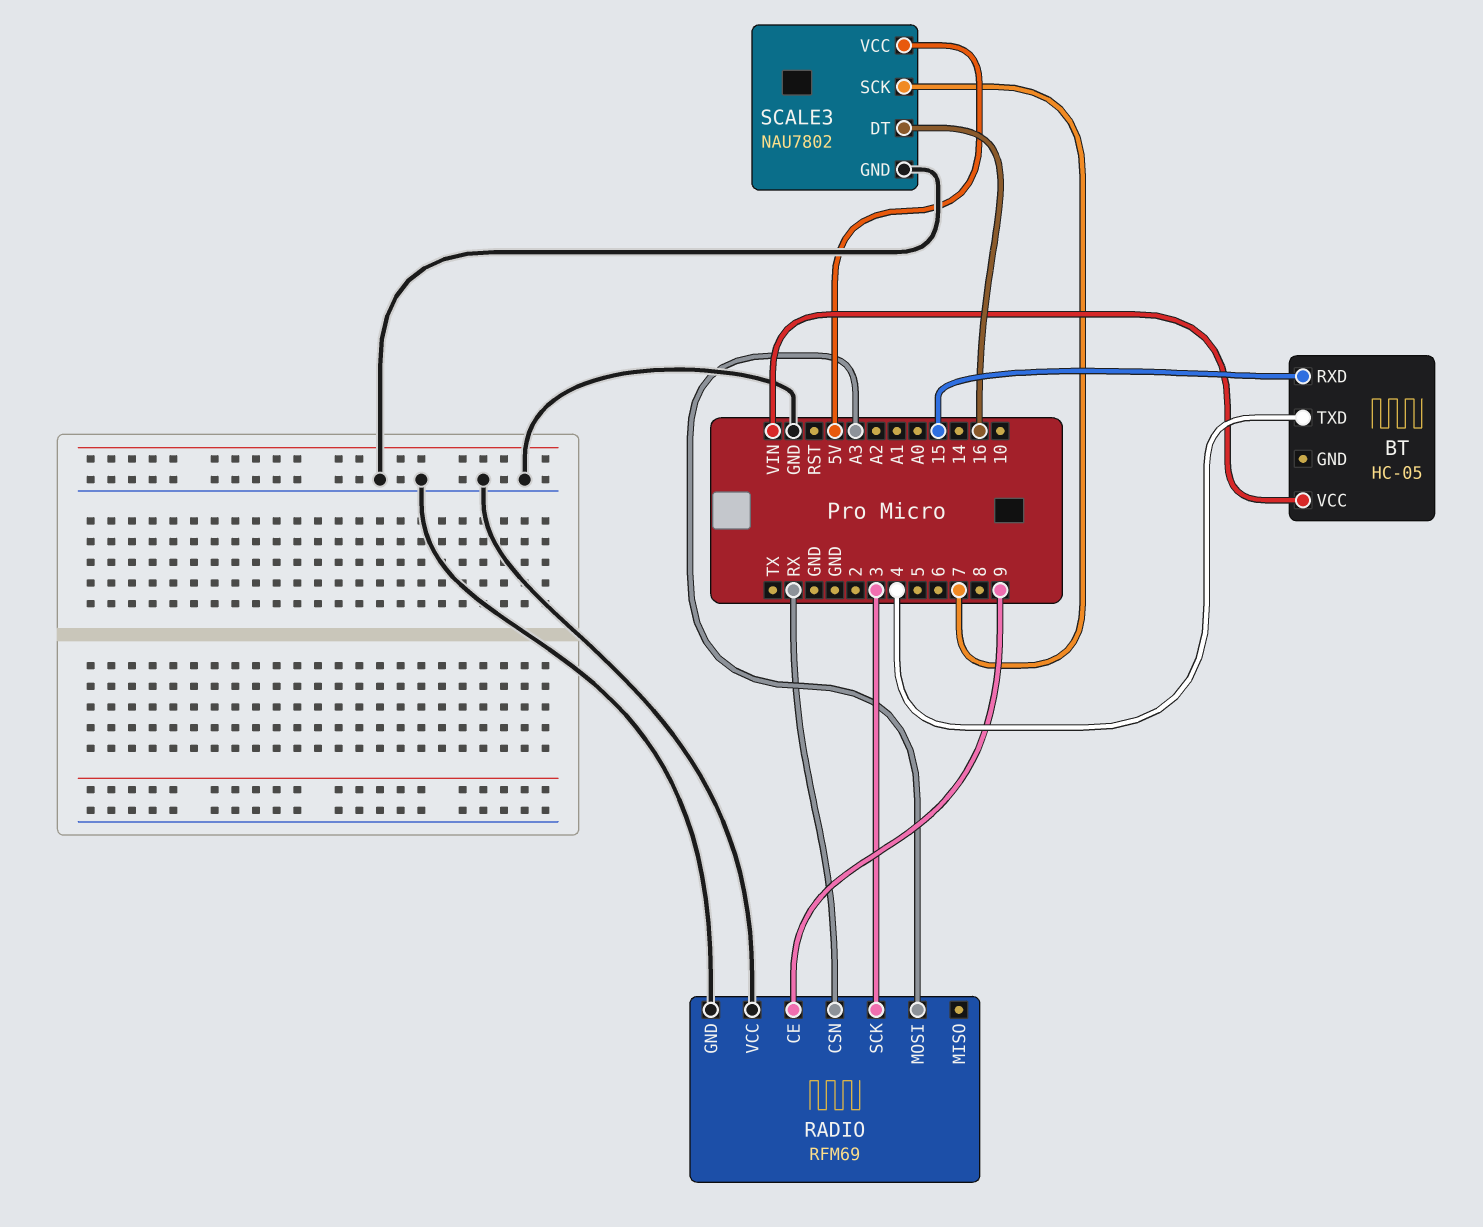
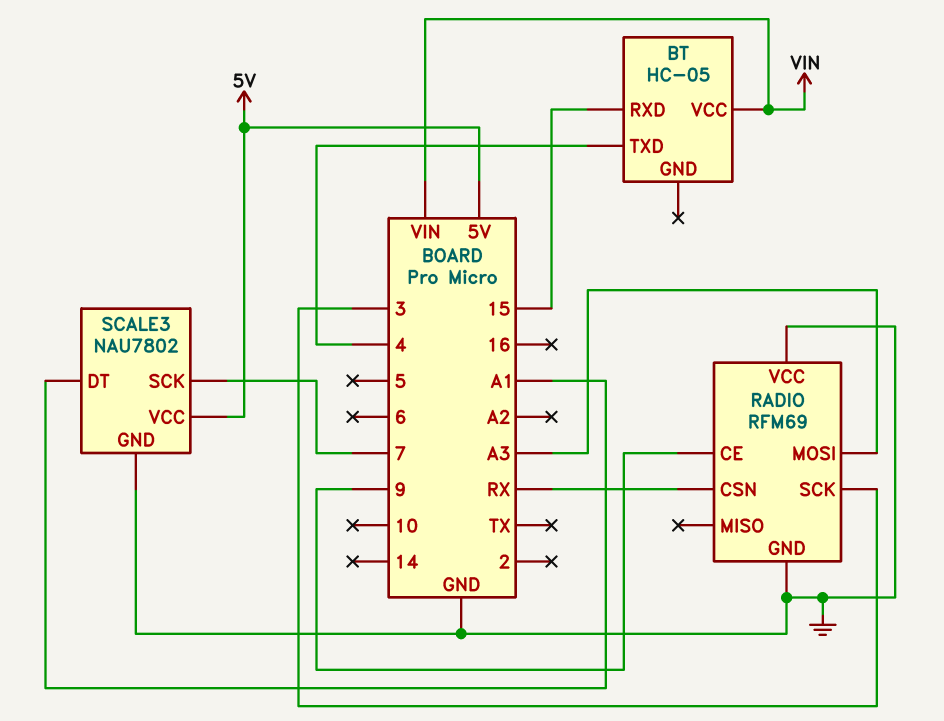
SCALE3 pin DT: 16 -> A1

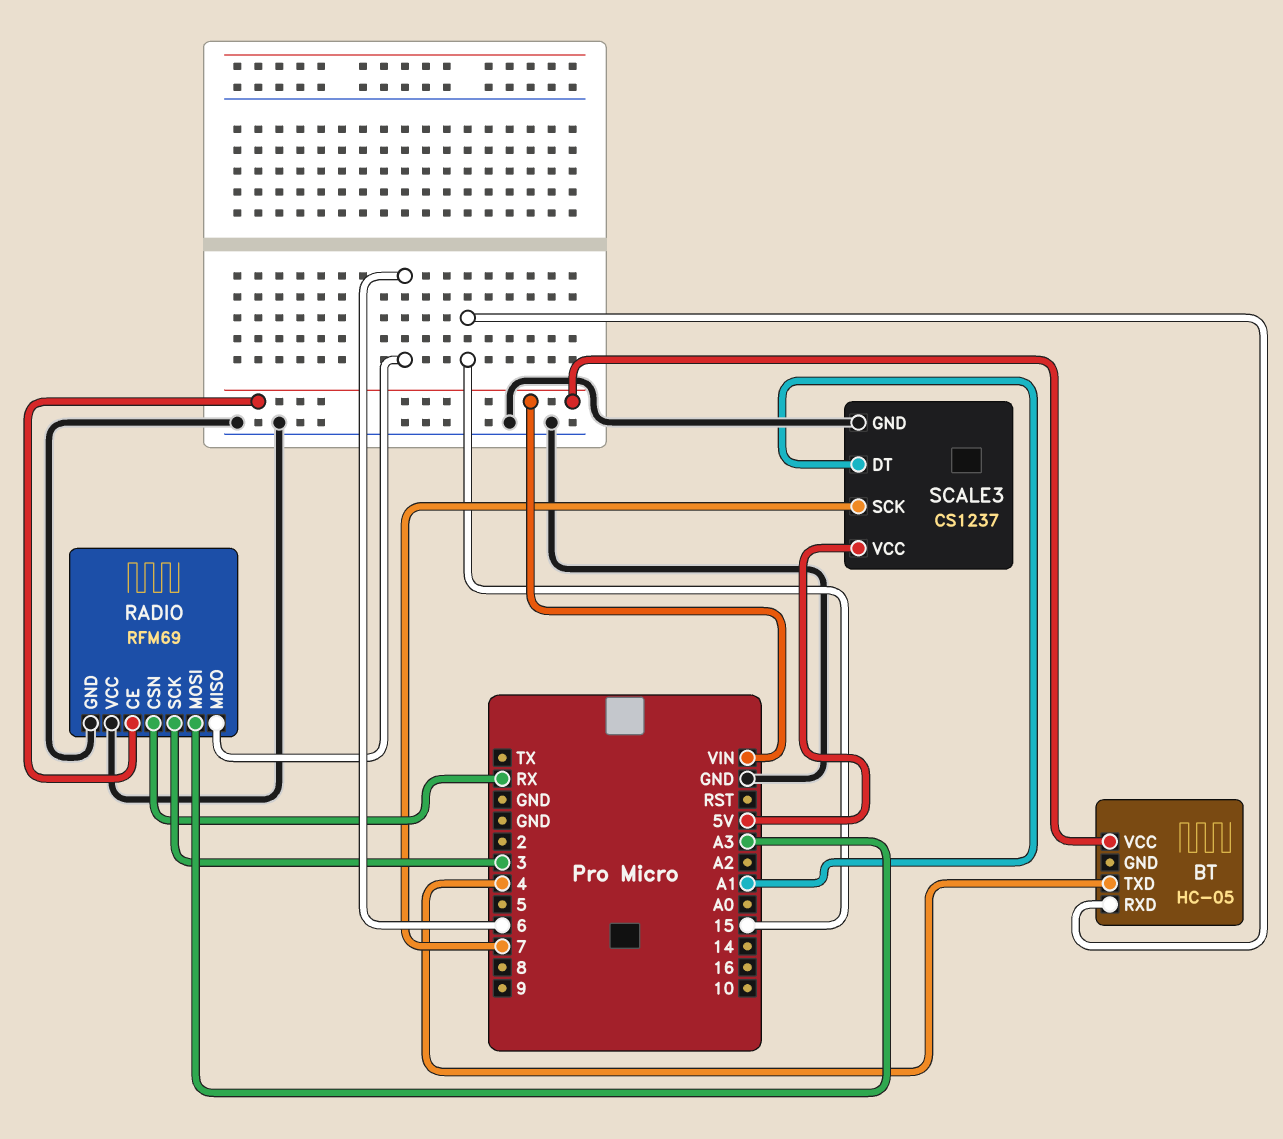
RADIO pin CE: 9 -> VIN
RADIO pin MISO: none -> 6
SCALE3: NAU7802 -> CS1237

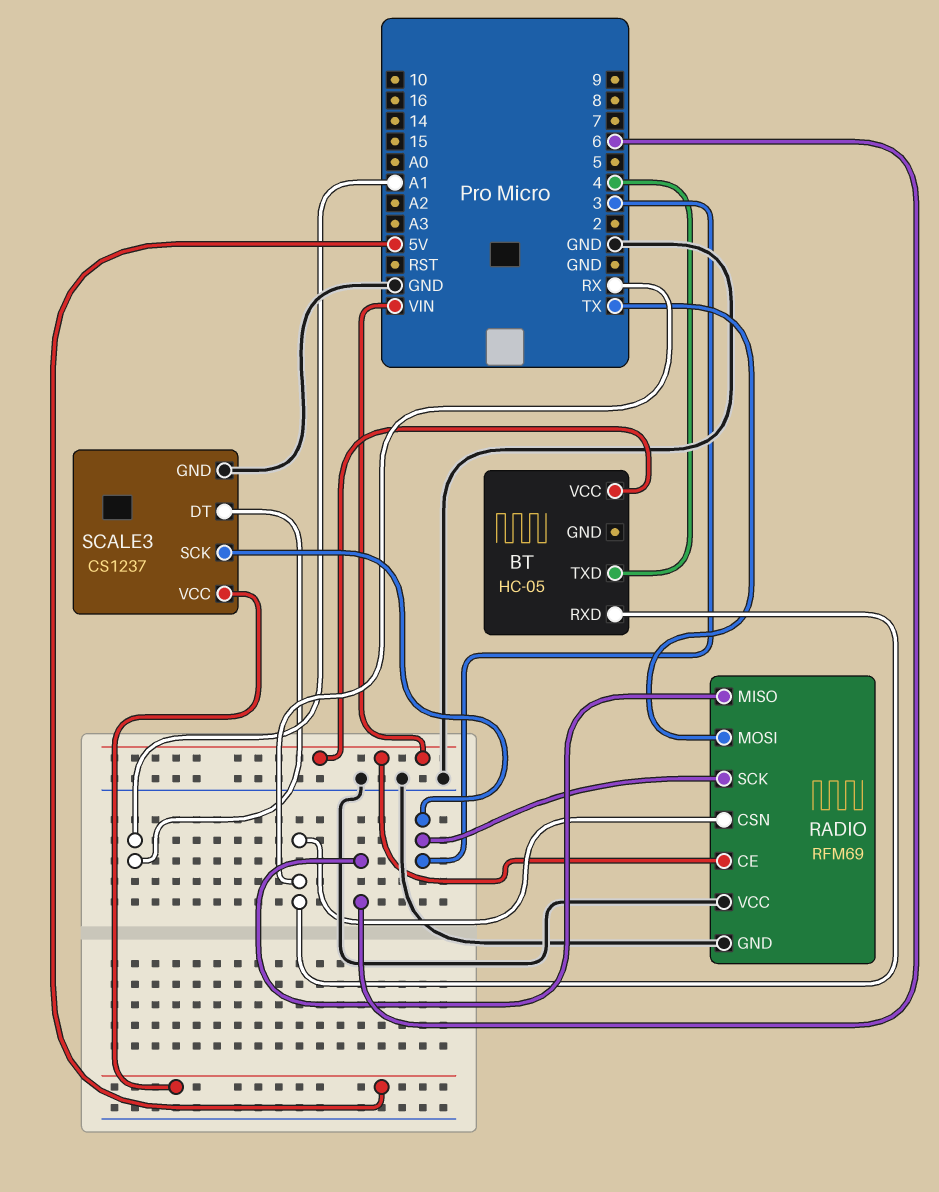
BT pin RXD: 15 -> RX
RADIO pin MOSI: A3 -> TX
SCALE3 pin SCK: 7 -> 3

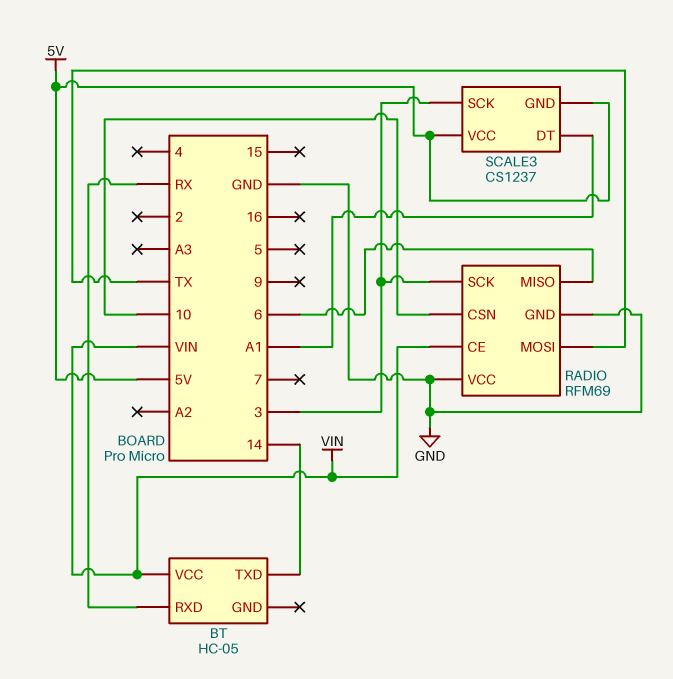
BT pin TXD: 4 -> 14
RADIO pin CSN: RX -> 10
SCALE3 pin GND: GND -> 5V

